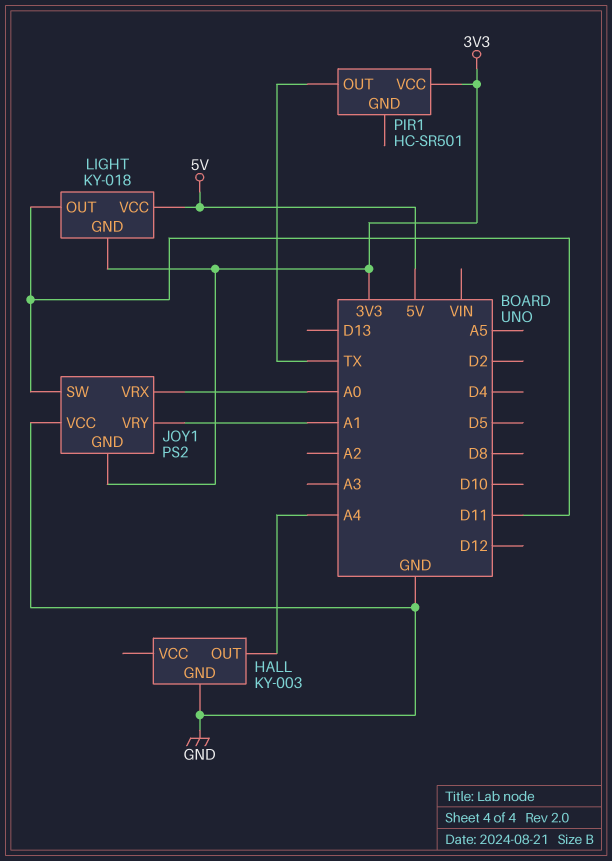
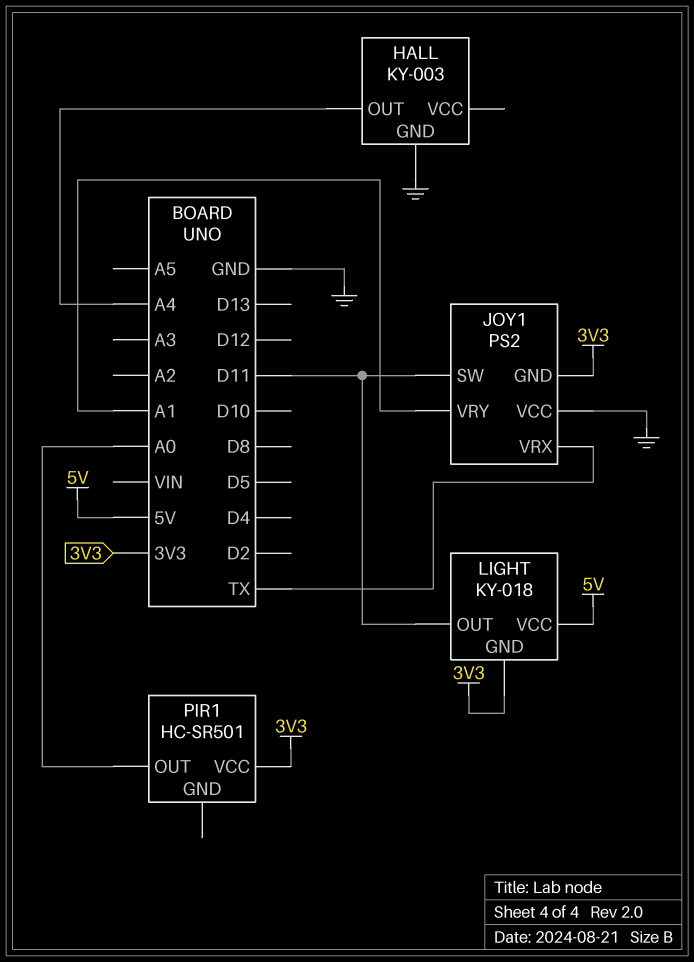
JOY1 pin VRX: A0 -> TX
PIR1 pin OUT: TX -> A0

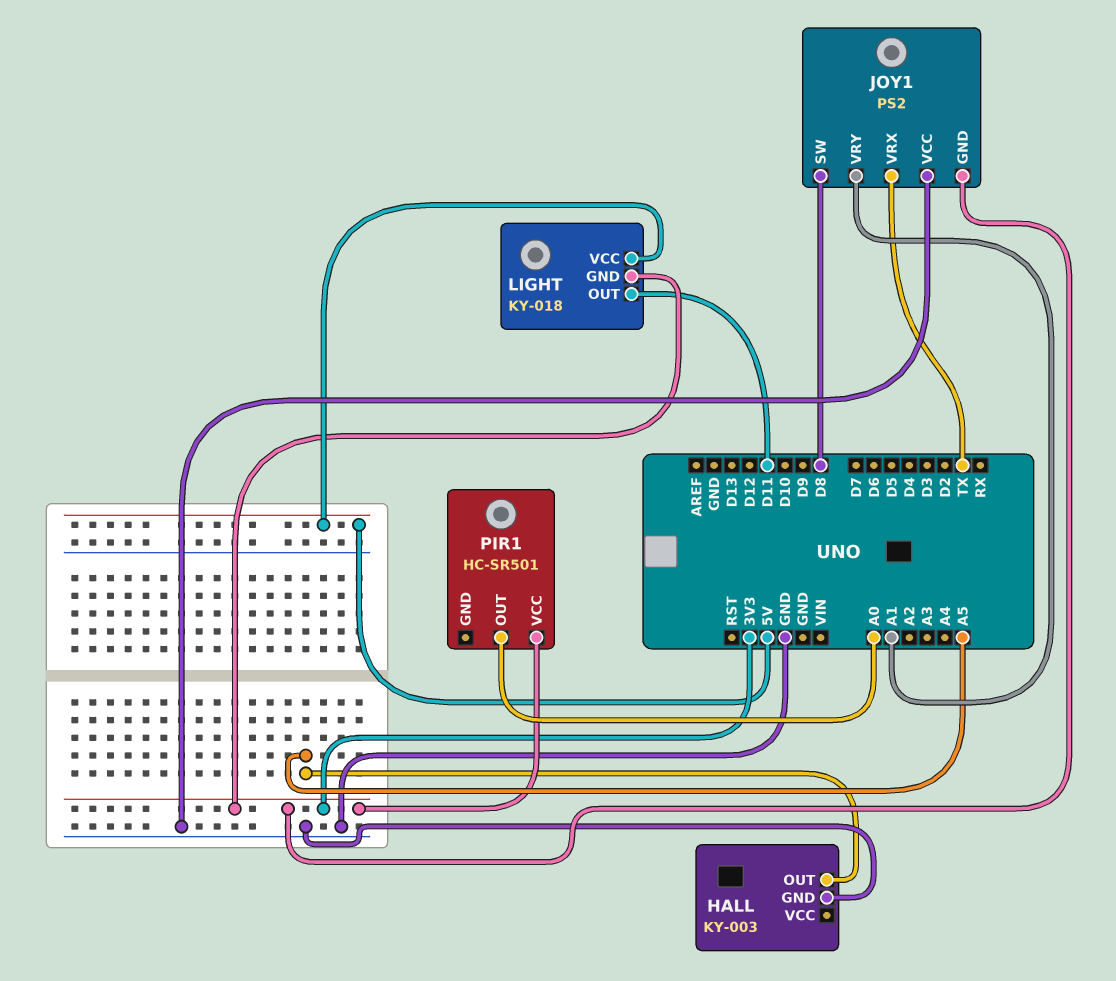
HALL pin OUT: A4 -> A5
JOY1 pin SW: D11 -> D8

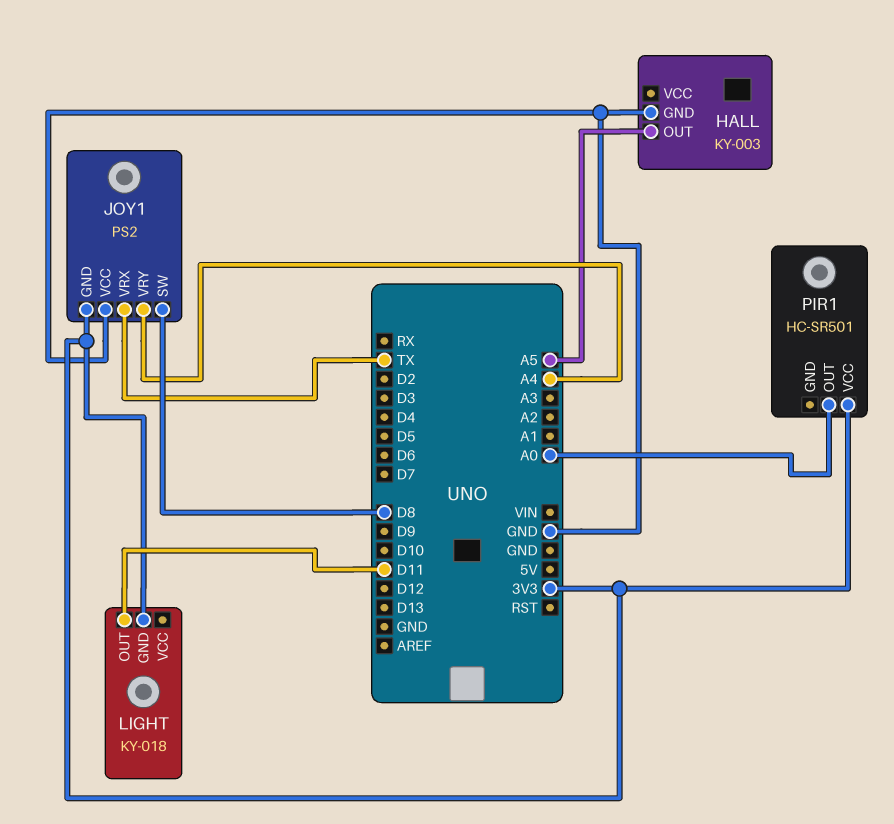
JOY1 pin VRY: A1 -> A4
LIGHT pin VCC: 5V -> none

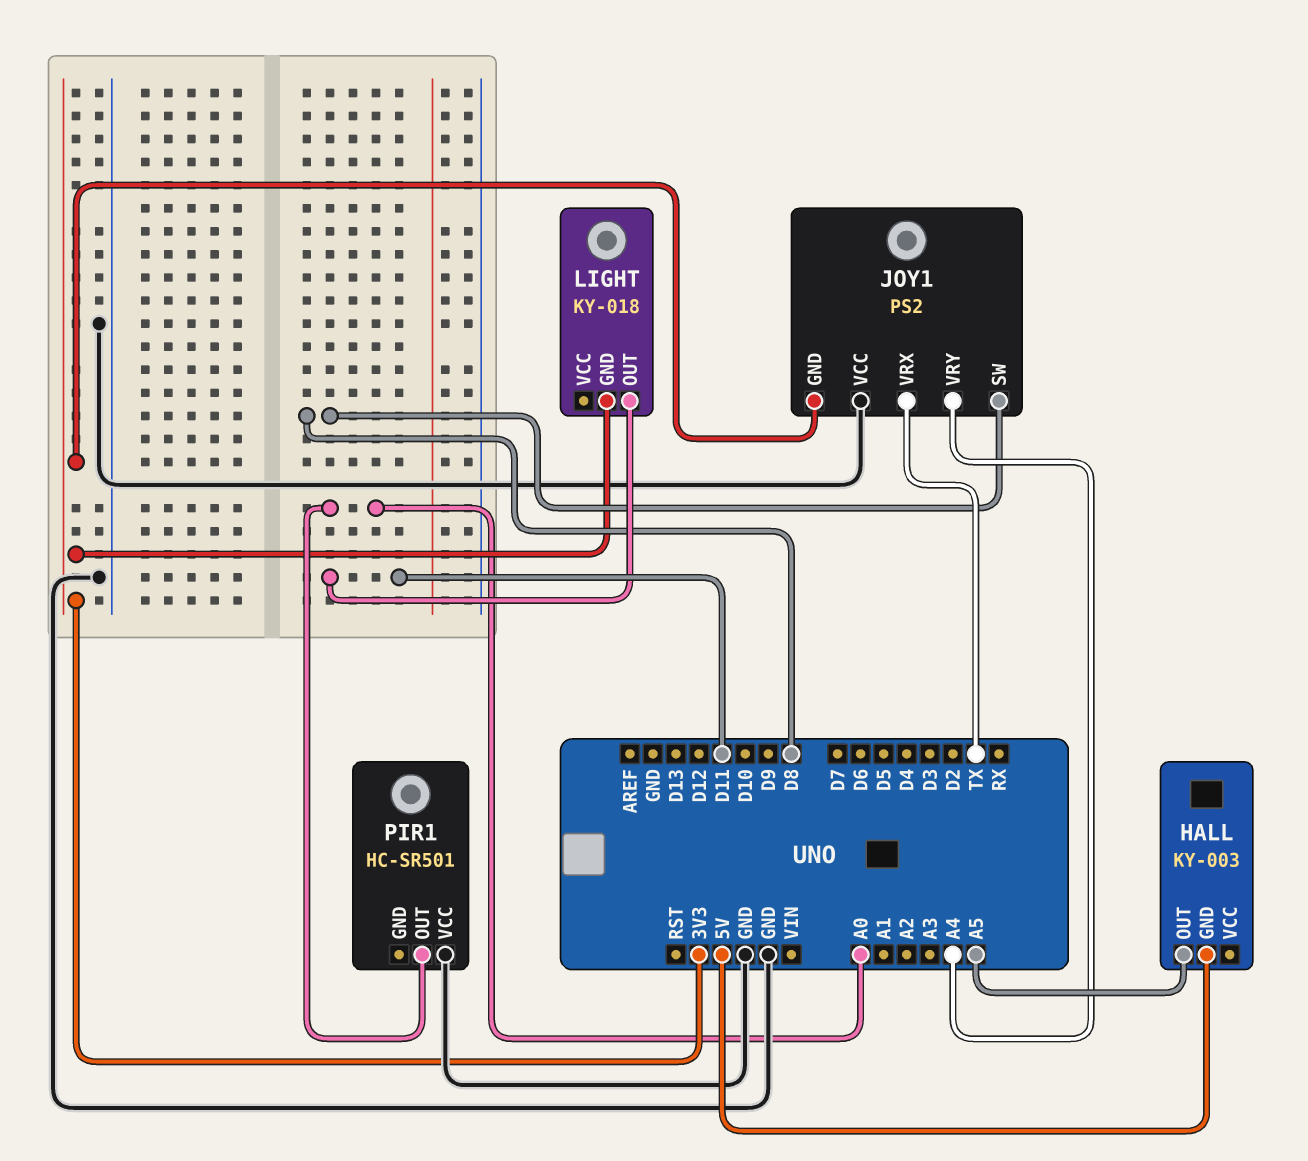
HALL pin GND: GND -> 5V
PIR1 pin VCC: 3V3 -> GND

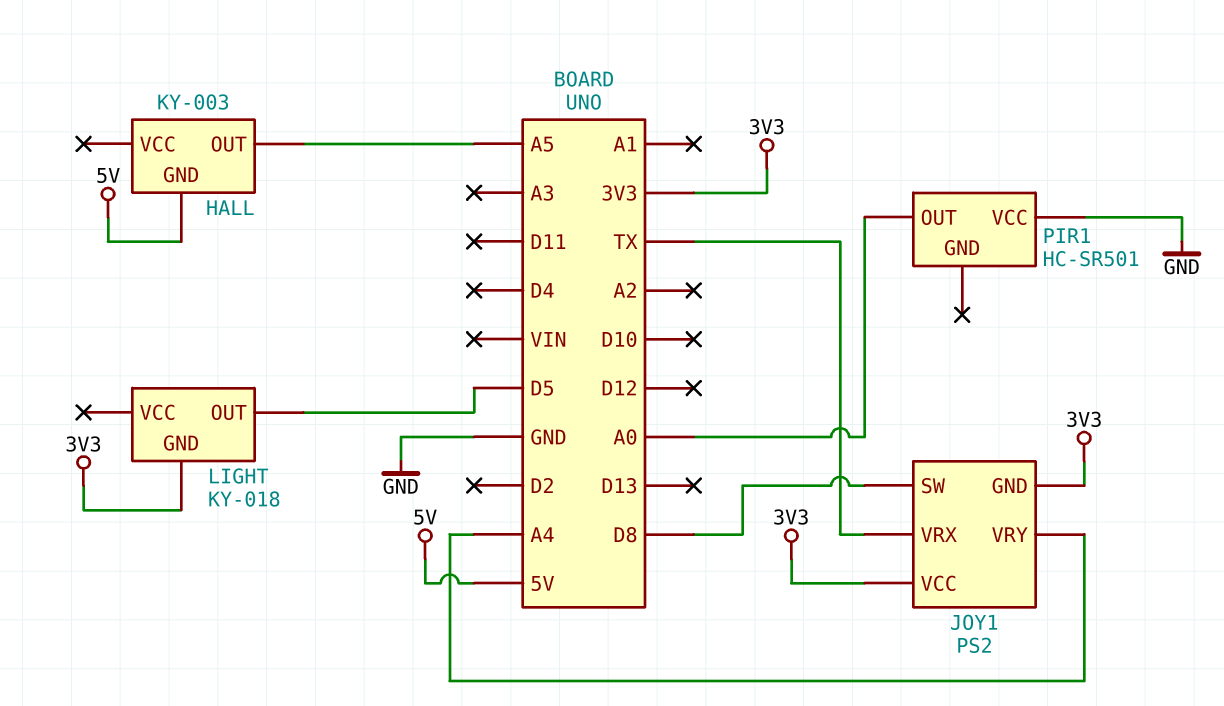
JOY1 pin VCC: GND -> 3V3
LIGHT pin OUT: D11 -> D5

